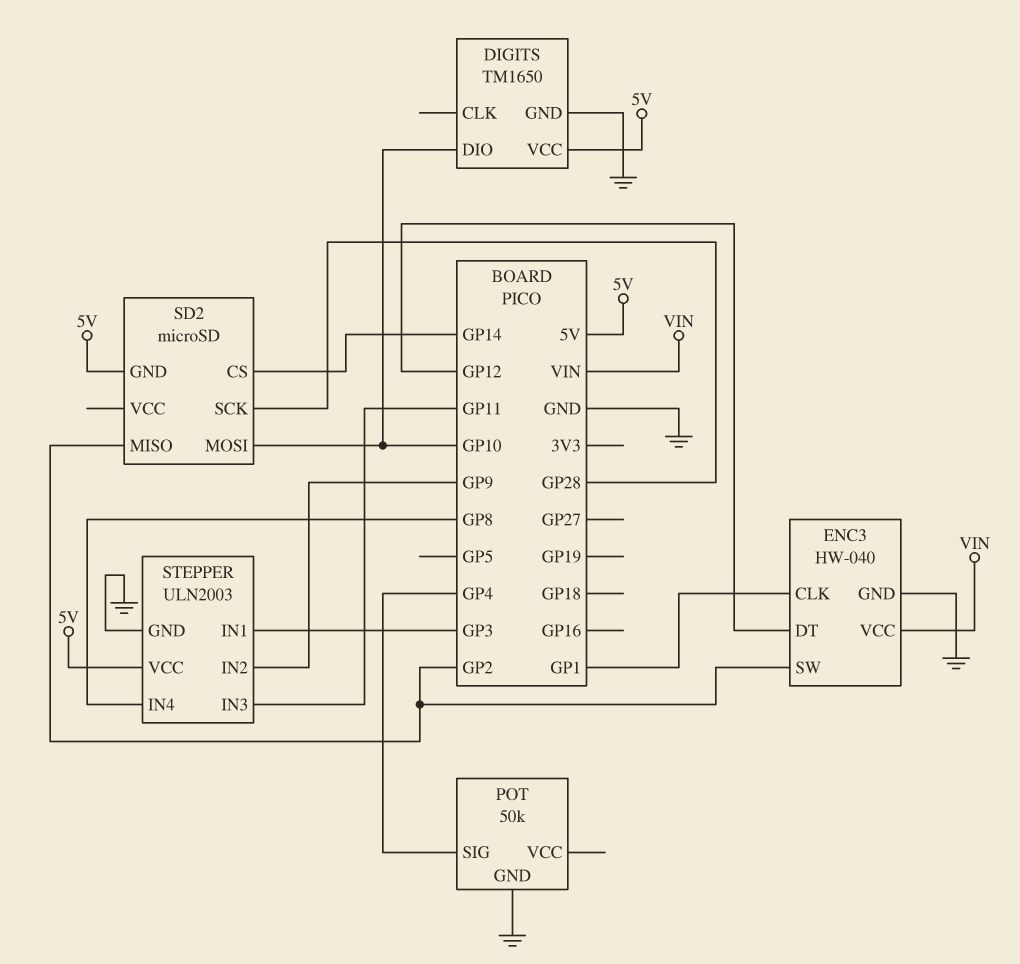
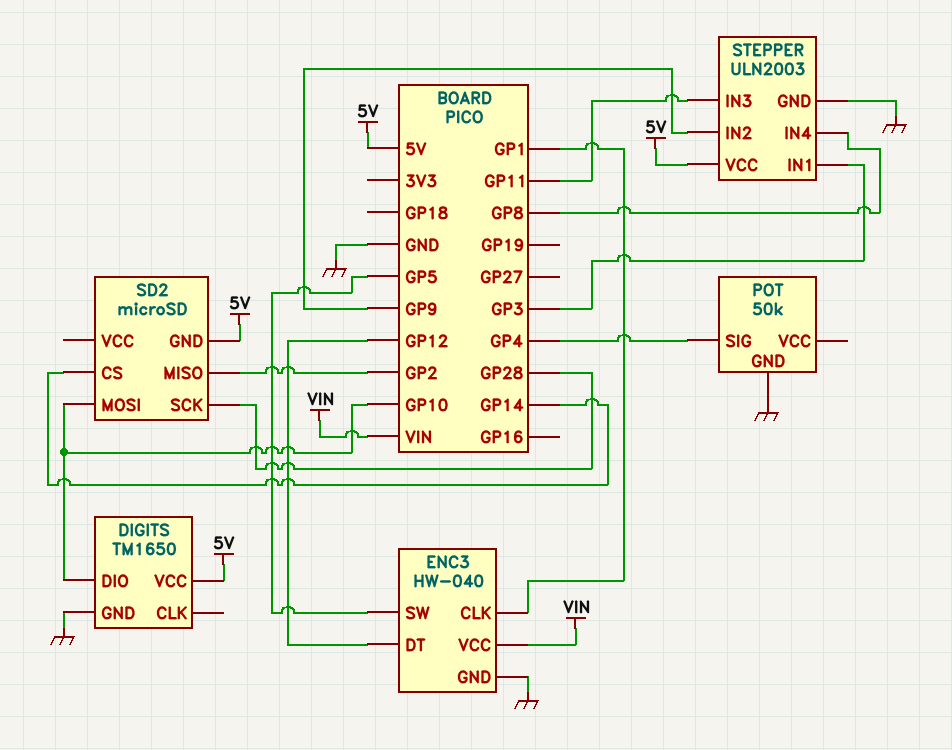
ENC3 pin SW: GP2 -> GP5

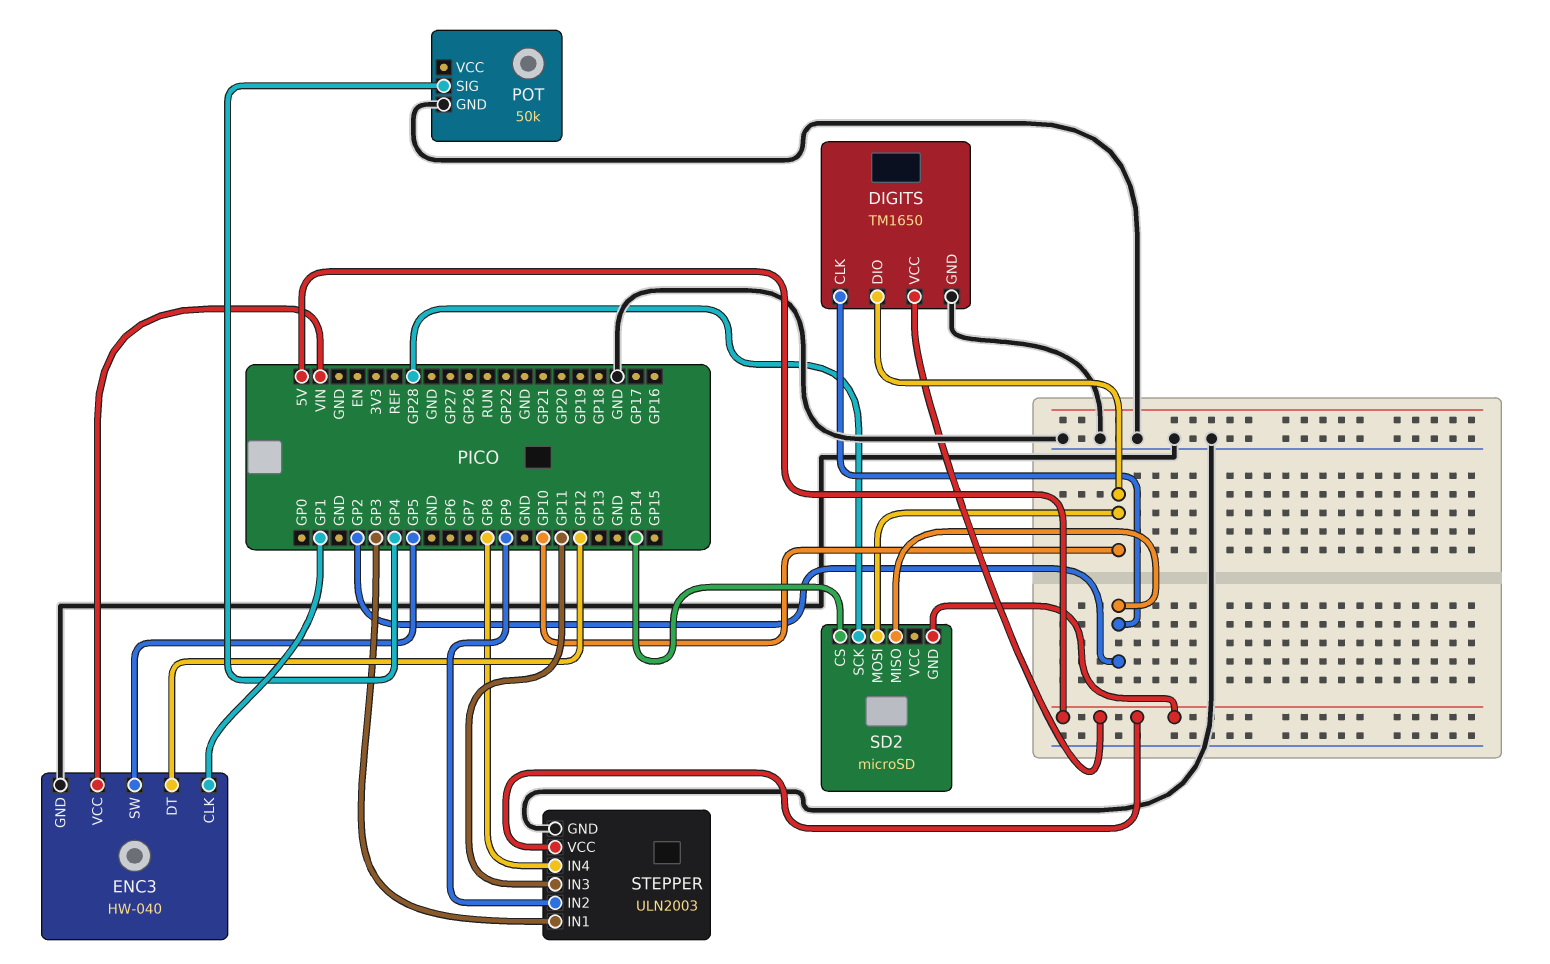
DIGITS pin CLK: none -> GP2

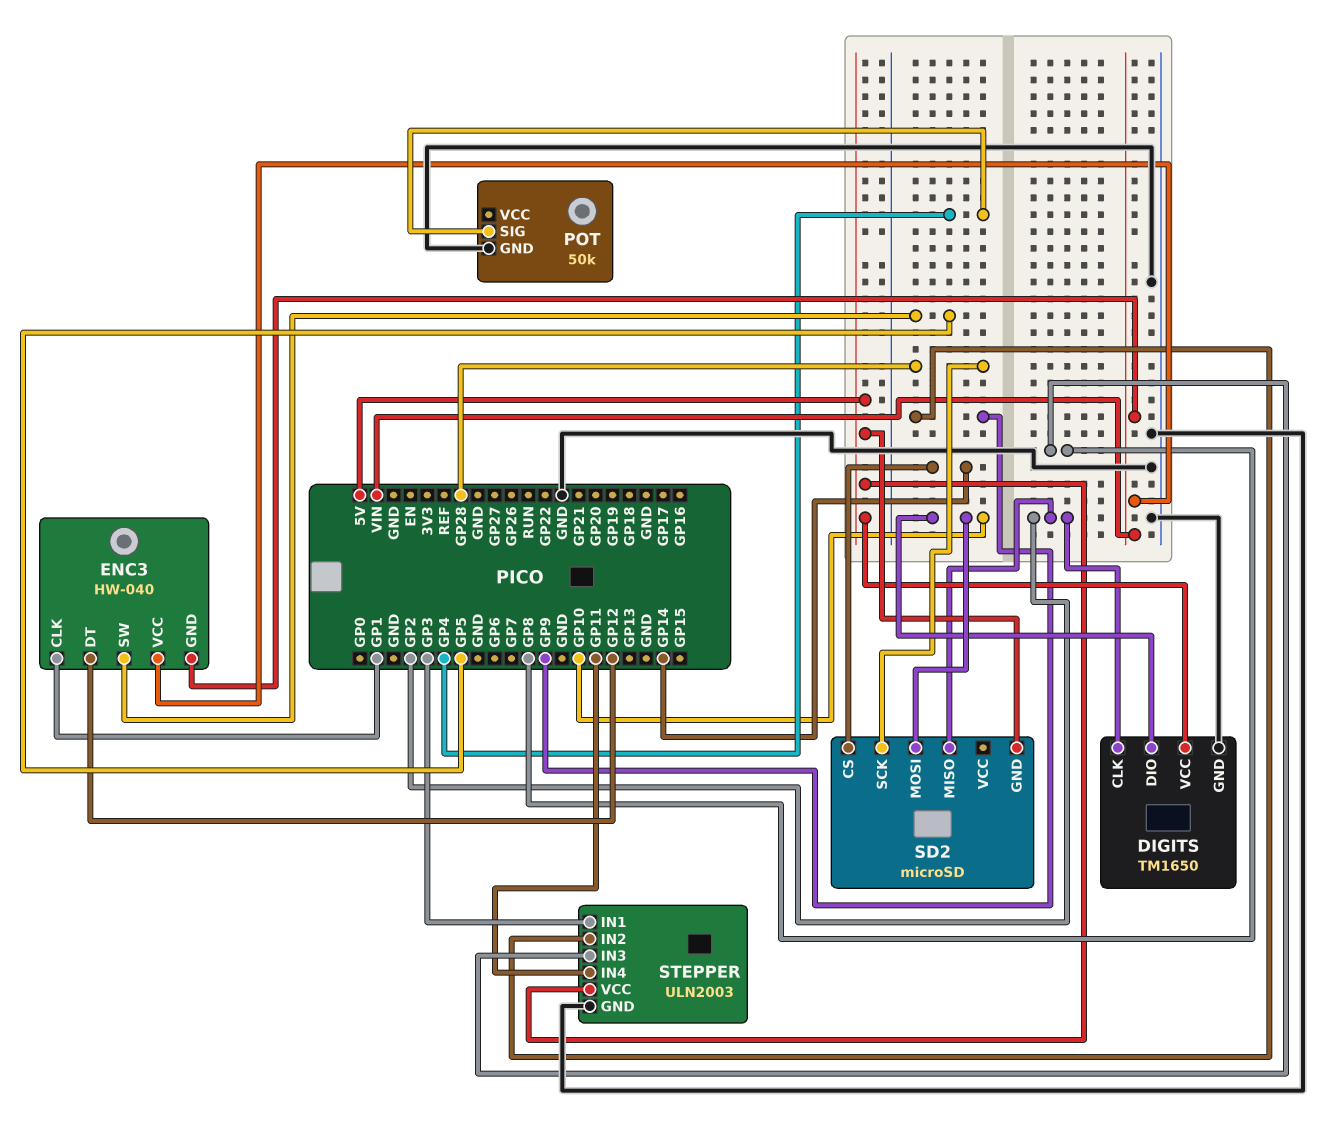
ENC3 pin GND: GND -> VIN
STEPPER pin IN3: GP11 -> GP8
STEPPER pin IN4: GP8 -> GP11

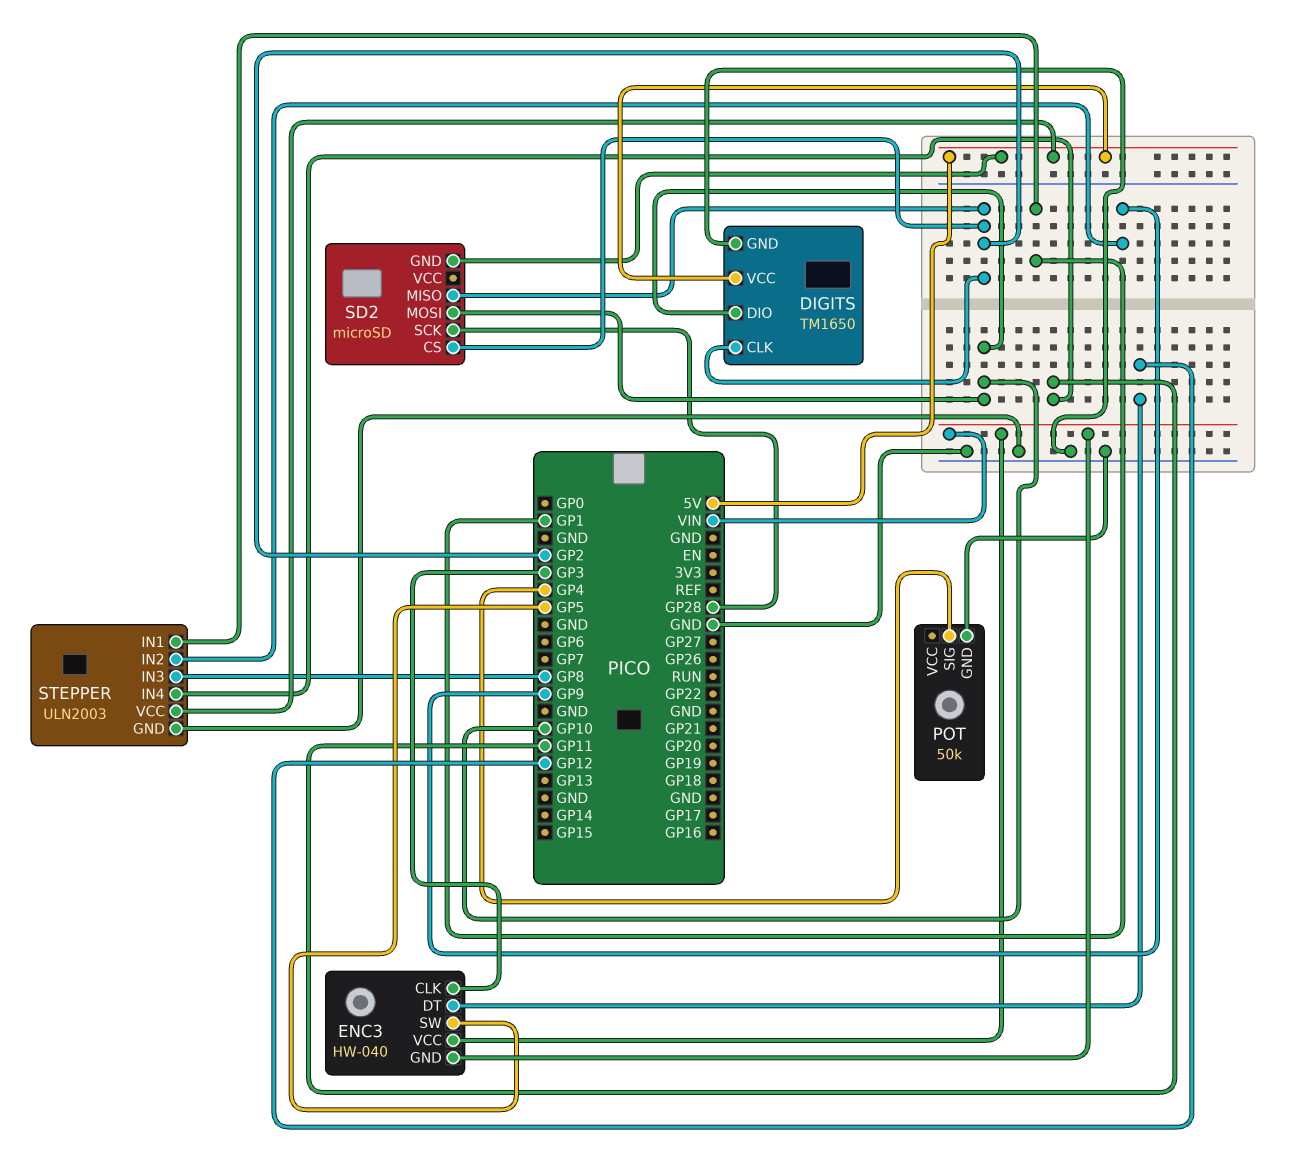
ENC3 pin CLK: GP1 -> GP3
SD2 pin CS: GP14 -> GP2
STEPPER pin IN1: GP3 -> GP1

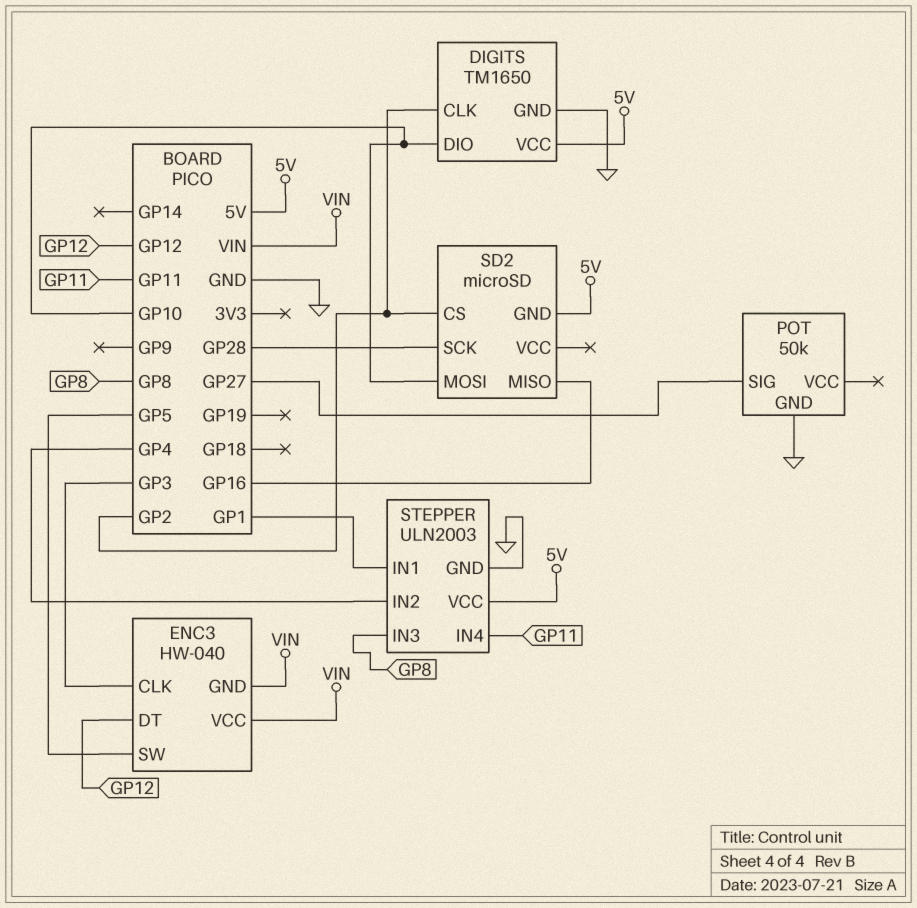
POT pin SIG: GP4 -> GP27
SD2 pin MISO: GP2 -> GP16
STEPPER pin IN2: GP9 -> GP4

